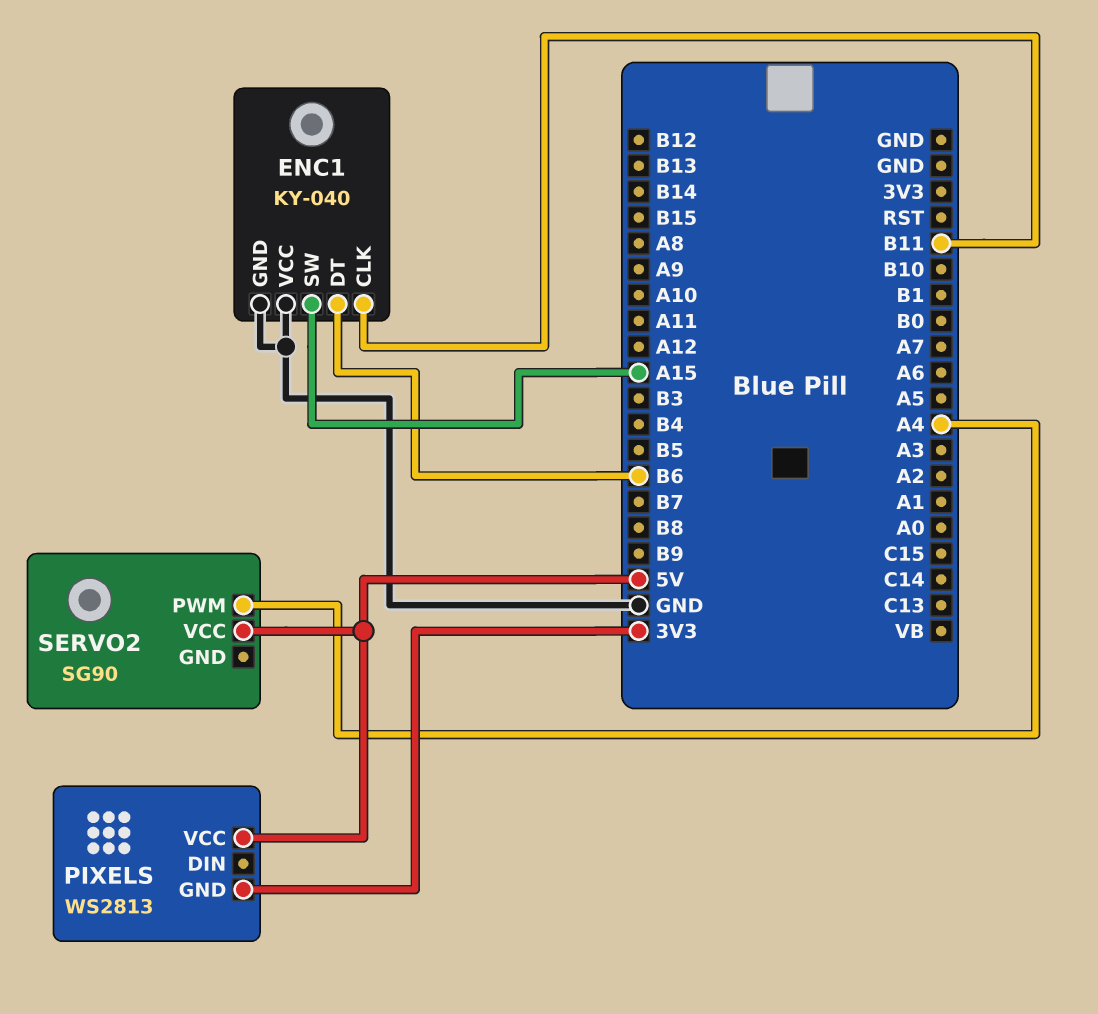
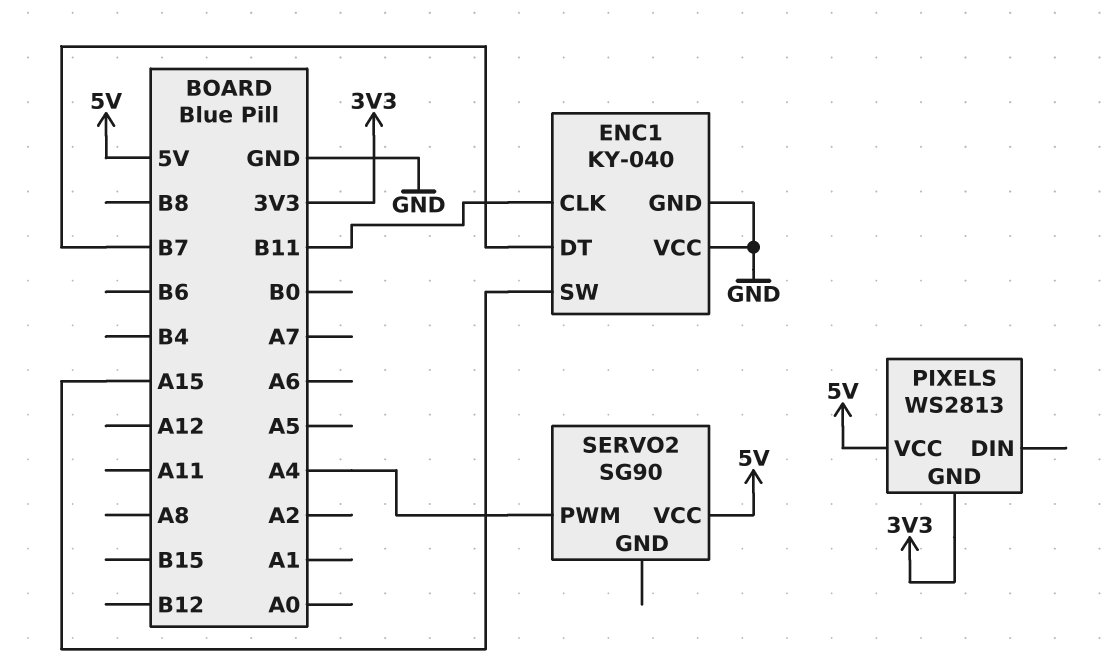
ENC1 pin DT: B6 -> B7

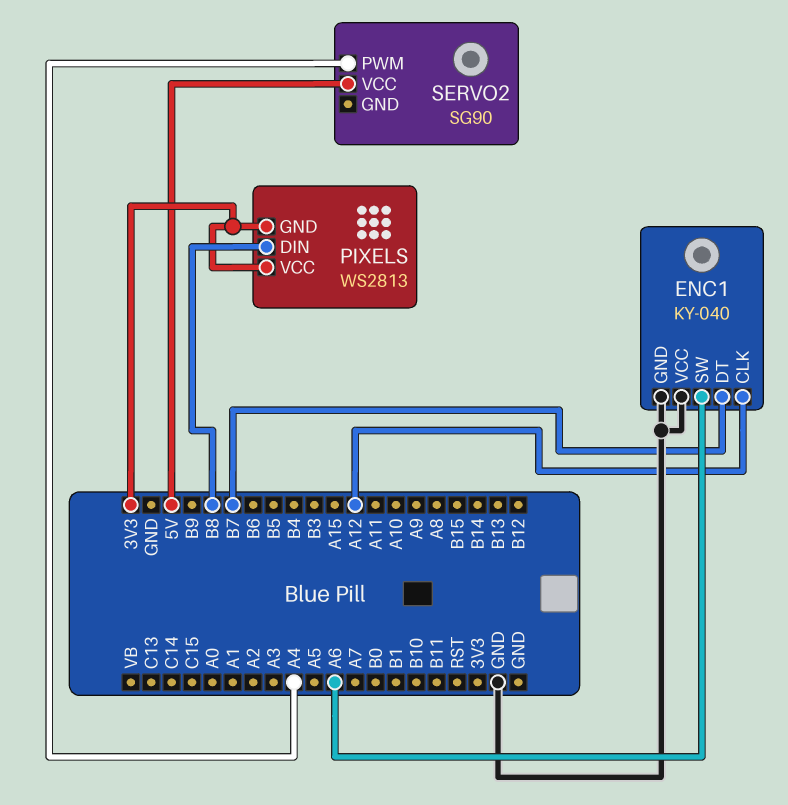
ENC1 pin CLK: B11 -> A12
ENC1 pin SW: A15 -> A6
PIXELS pin DIN: none -> B8
PIXELS pin VCC: 5V -> 3V3

